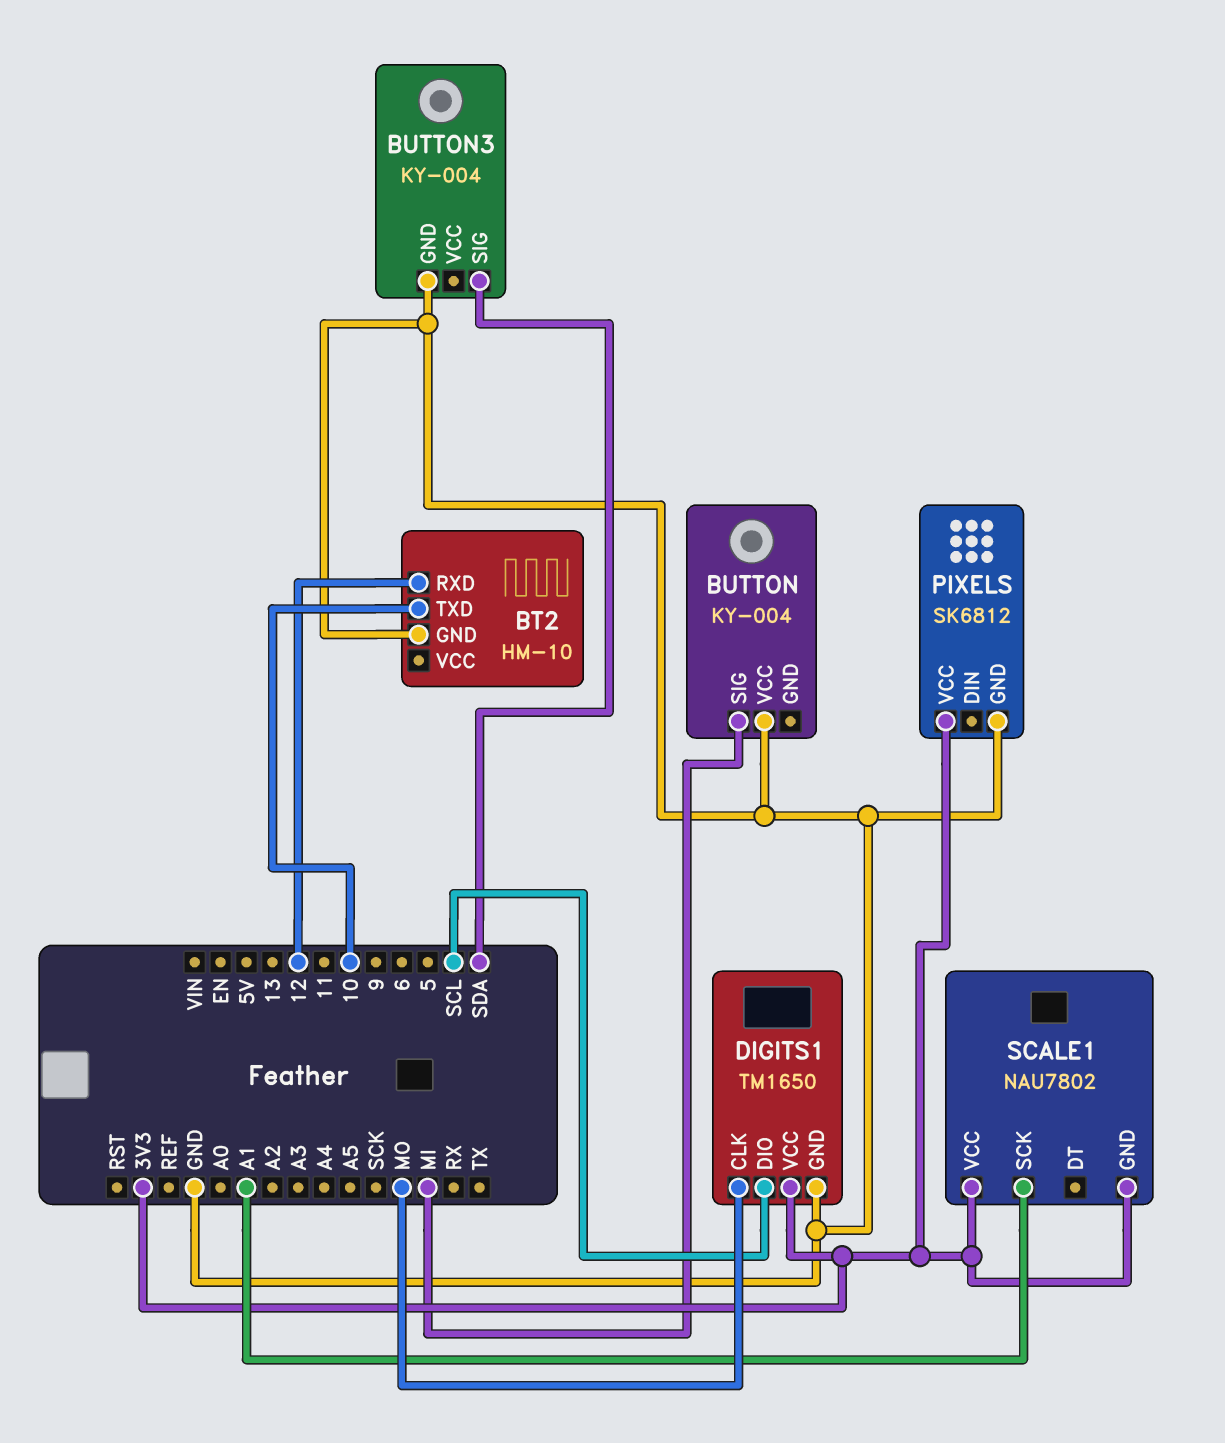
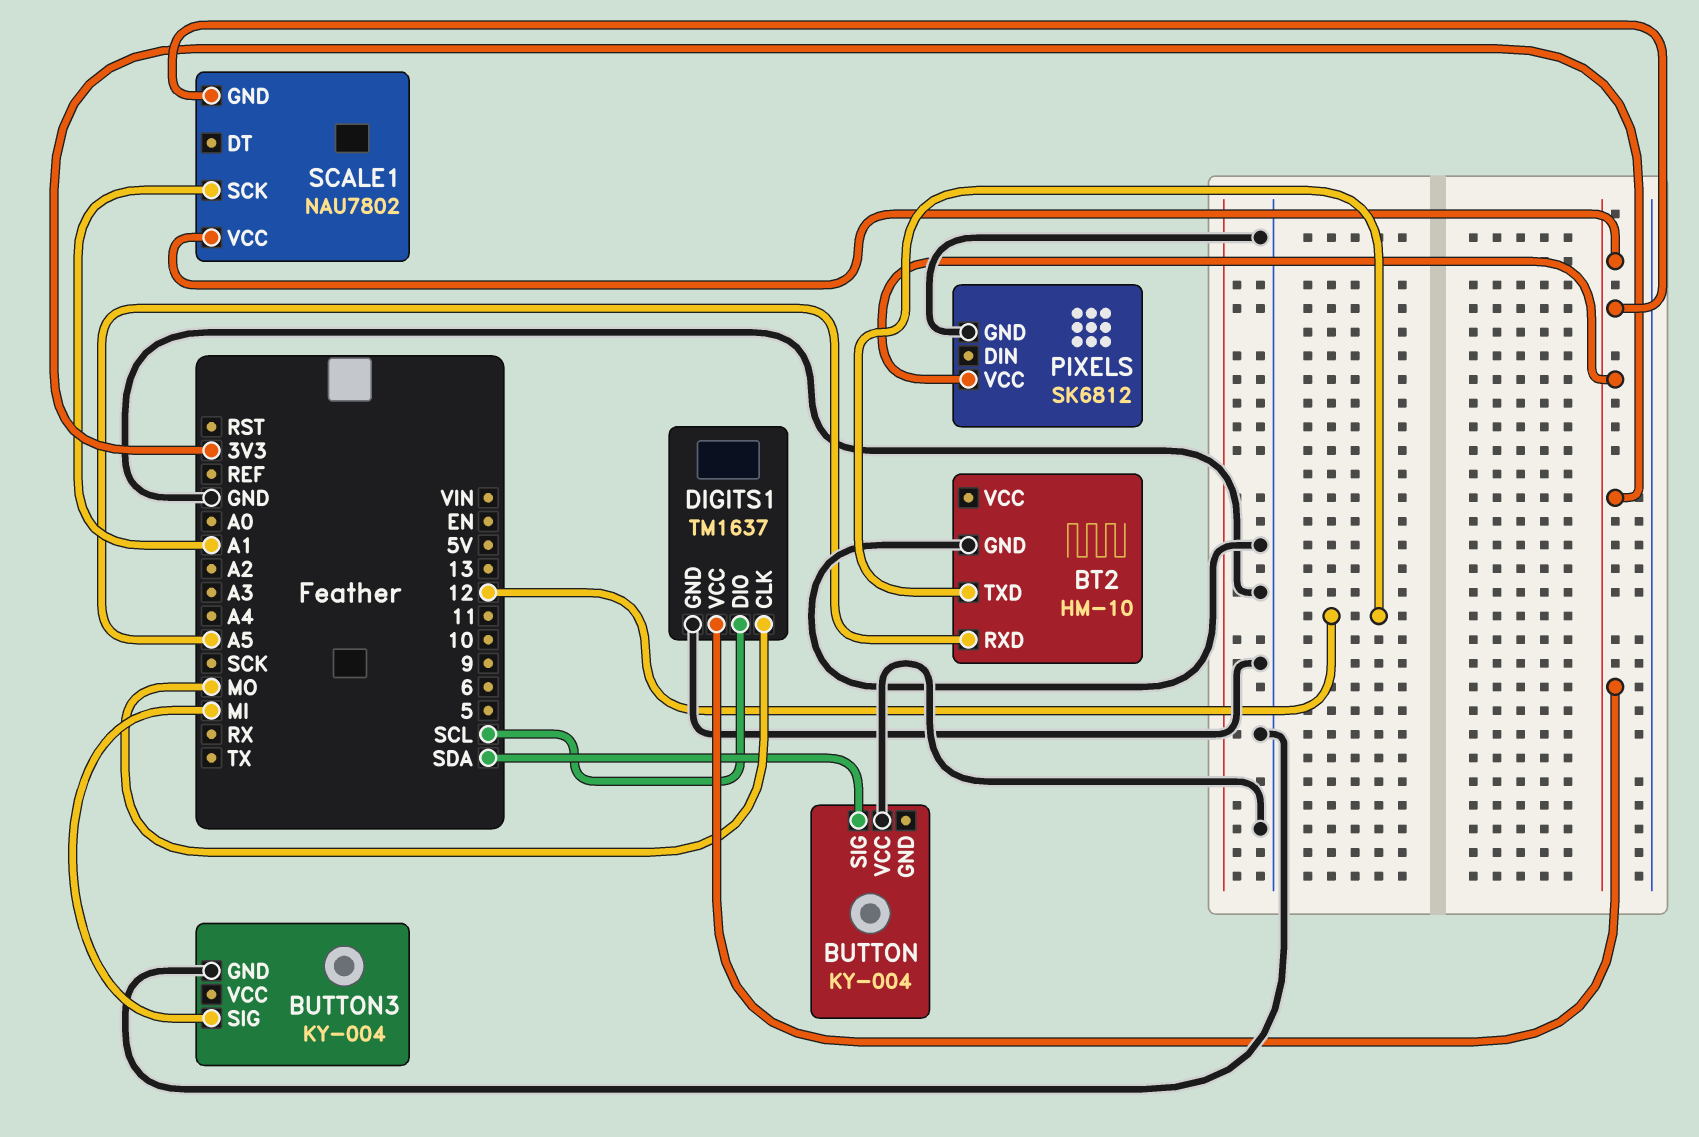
BT2 pin RXD: 12 -> A5
BT2 pin TXD: 10 -> 12
BUTTON pin SIG: MI -> SDA
BUTTON3 pin SIG: SDA -> MI
DIGITS1: TM1650 -> TM1637

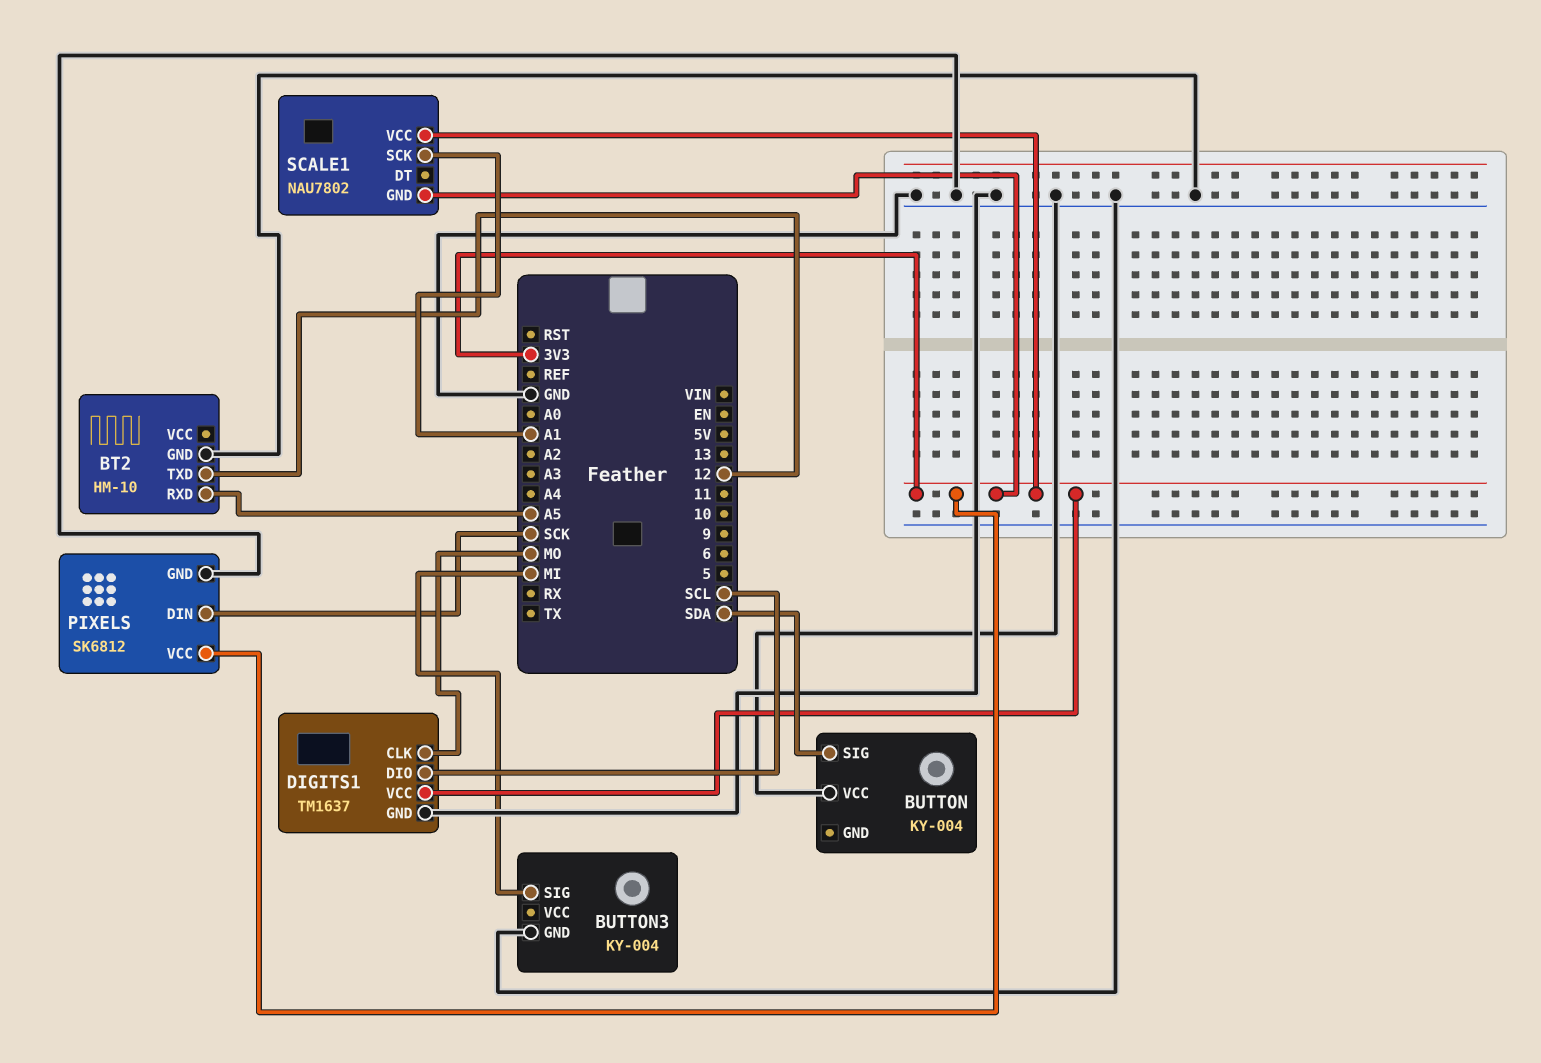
PIXELS pin DIN: none -> SCK

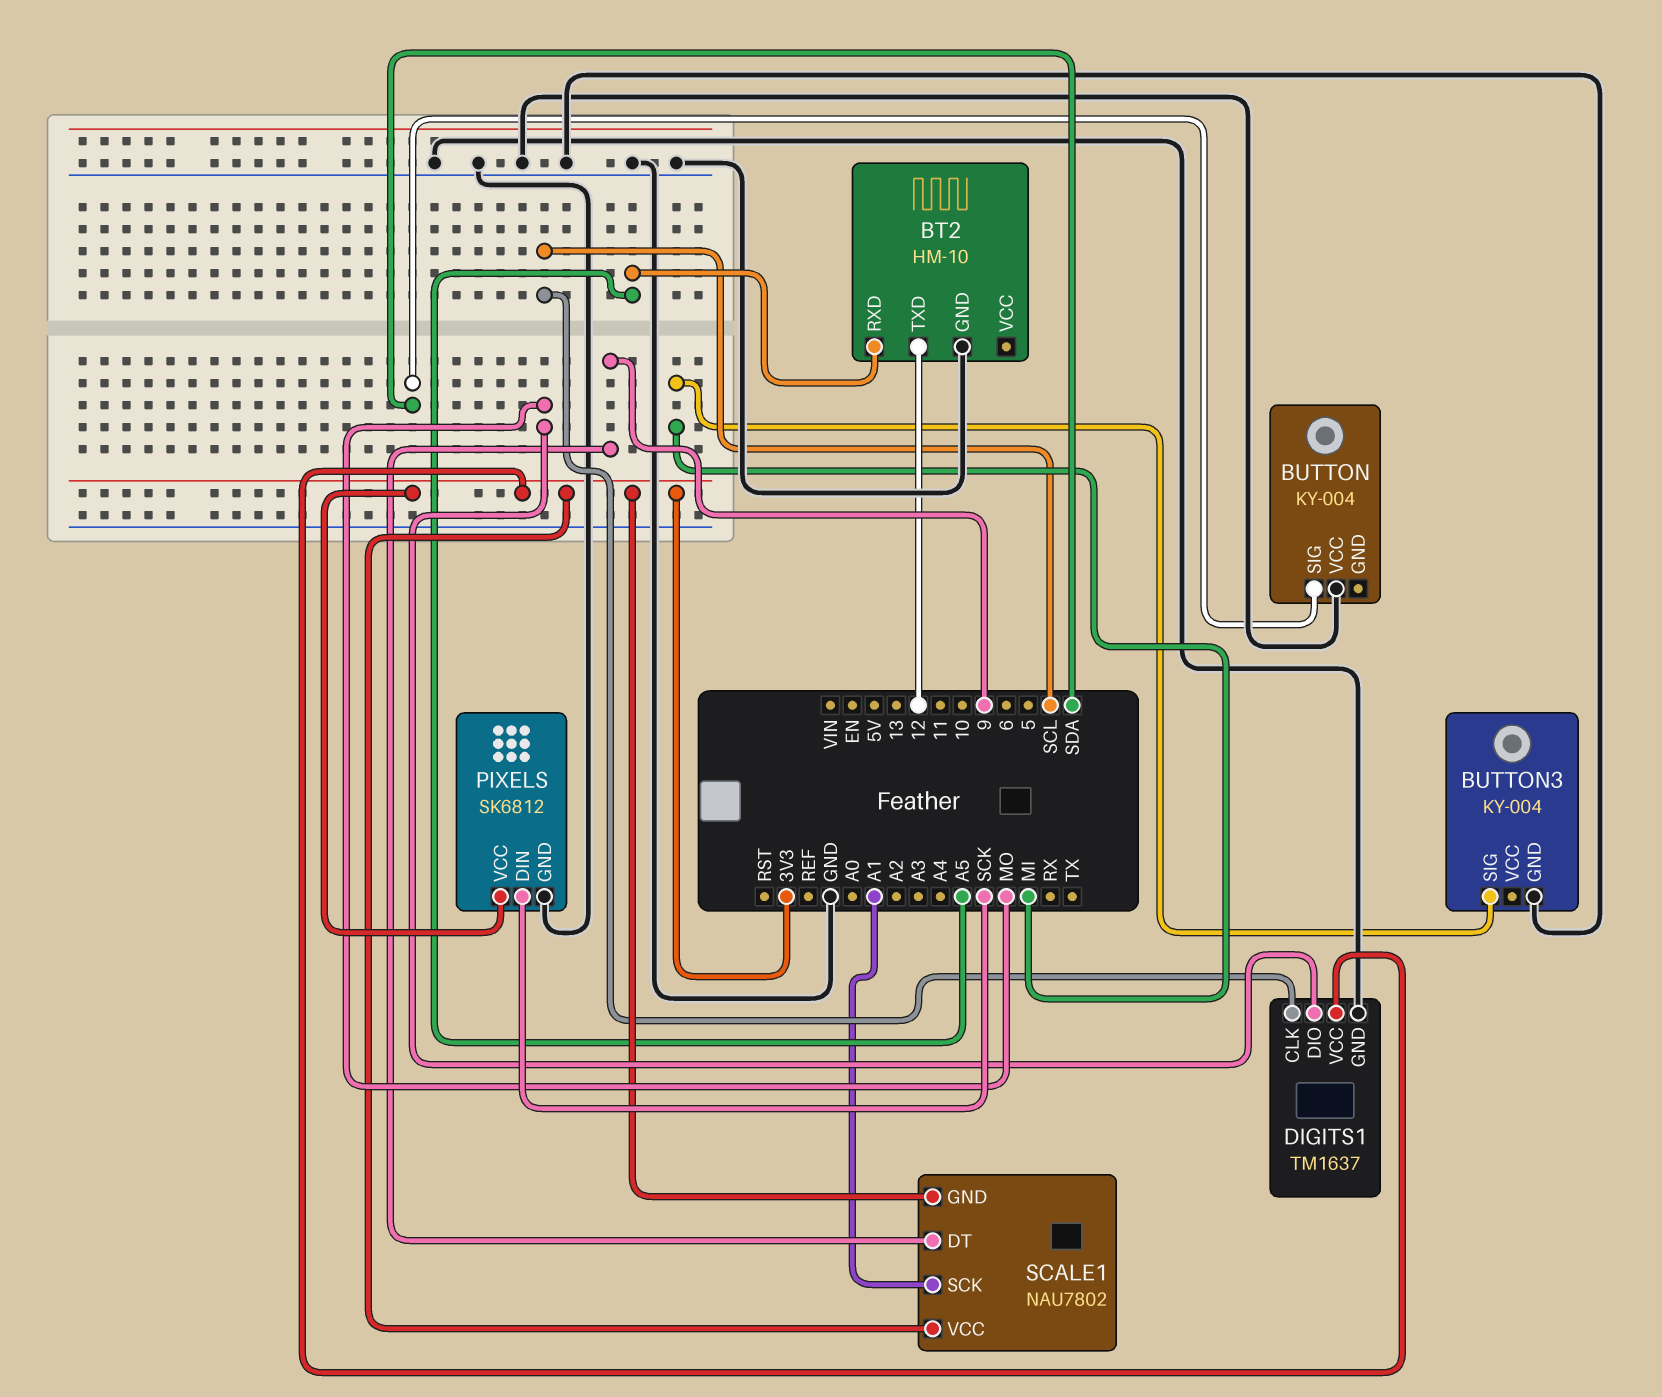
DIGITS1 pin CLK: MO -> SCL
DIGITS1 pin DIO: SCL -> MO
SCALE1 pin DT: none -> 9

